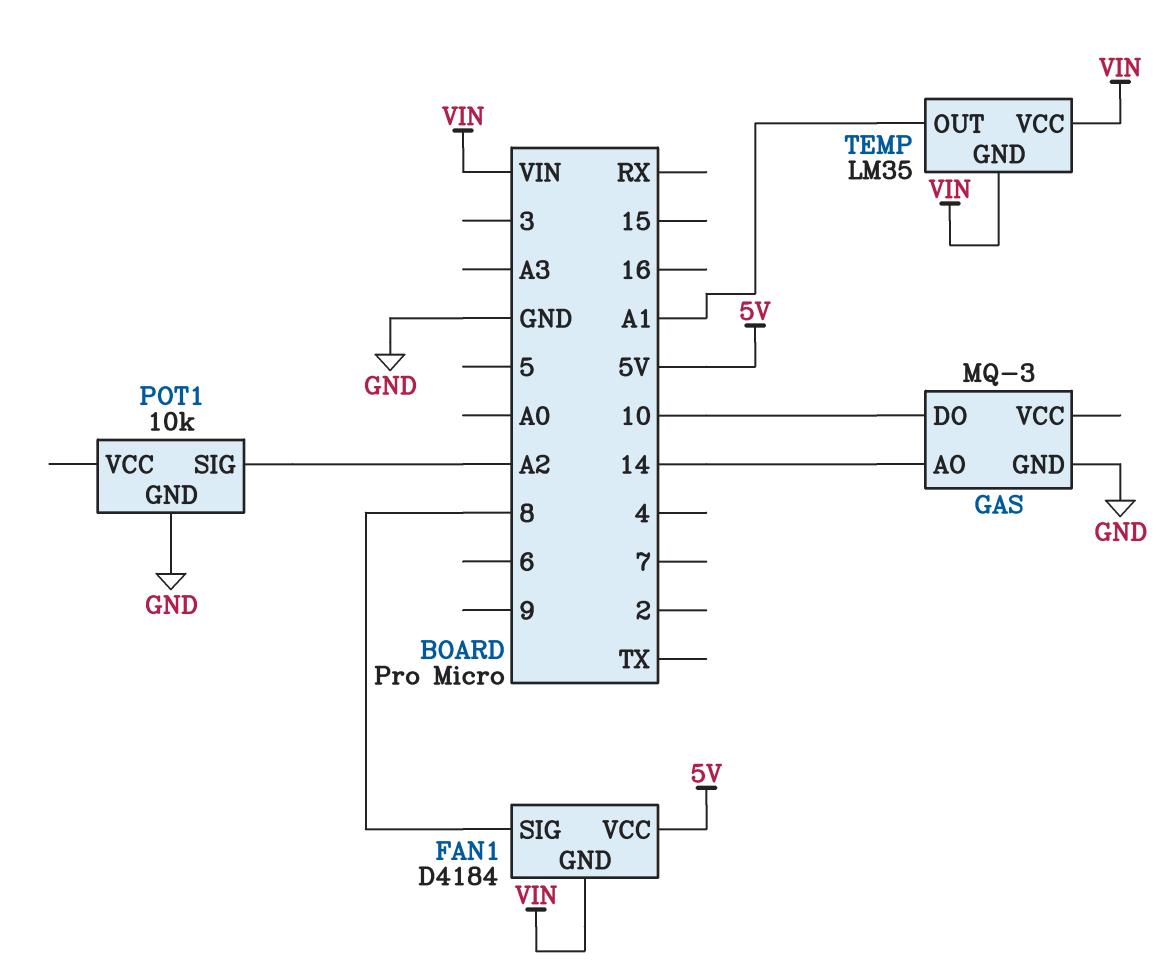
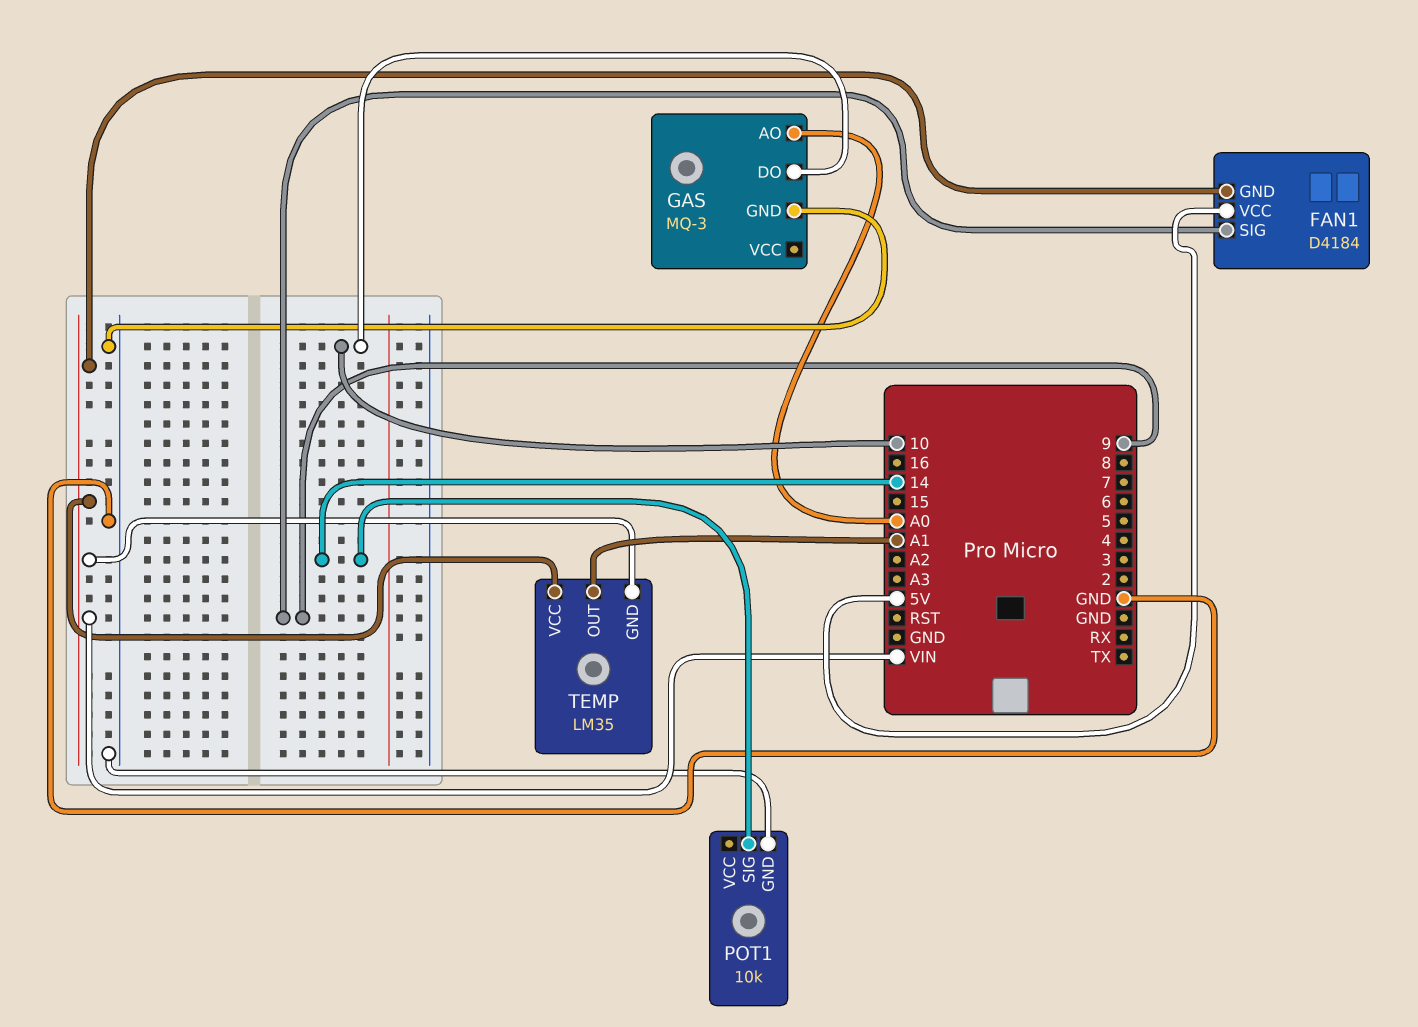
FAN1 pin SIG: 8 -> 9
GAS pin AO: 14 -> A0
POT1 pin SIG: A2 -> 14

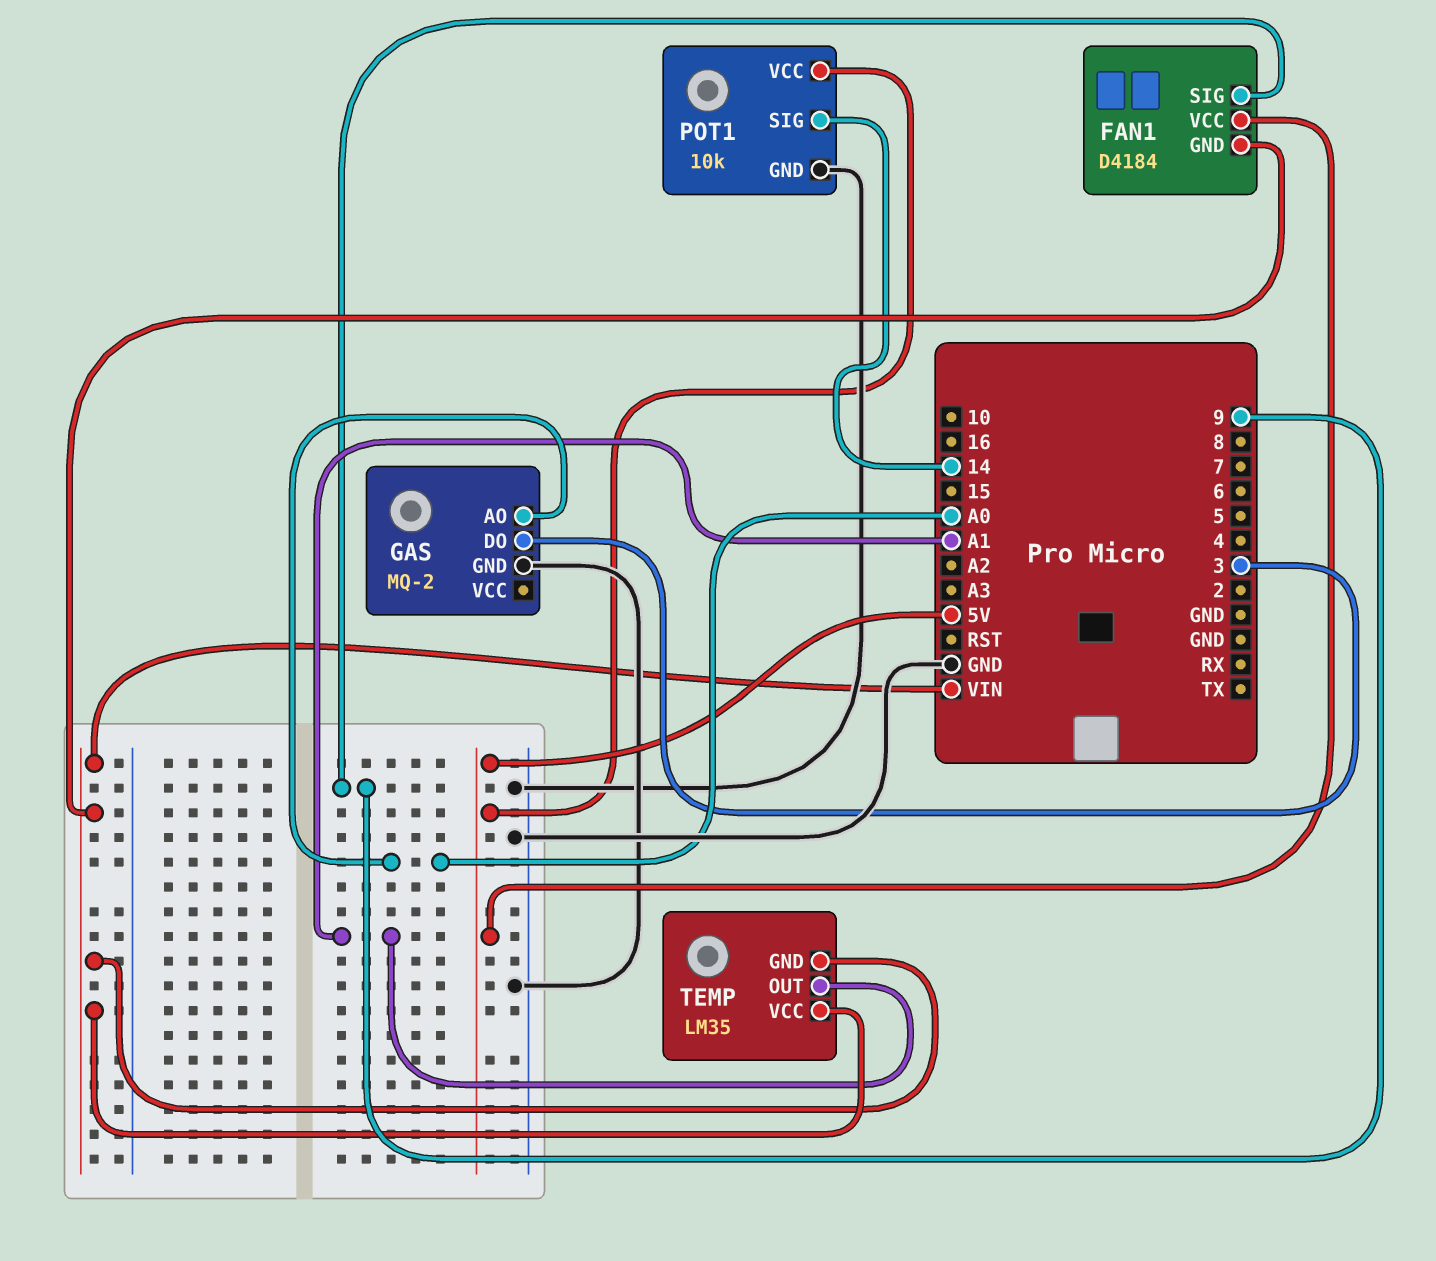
GAS: MQ-3 -> MQ-2
GAS pin DO: 10 -> 3
POT1 pin VCC: none -> 5V

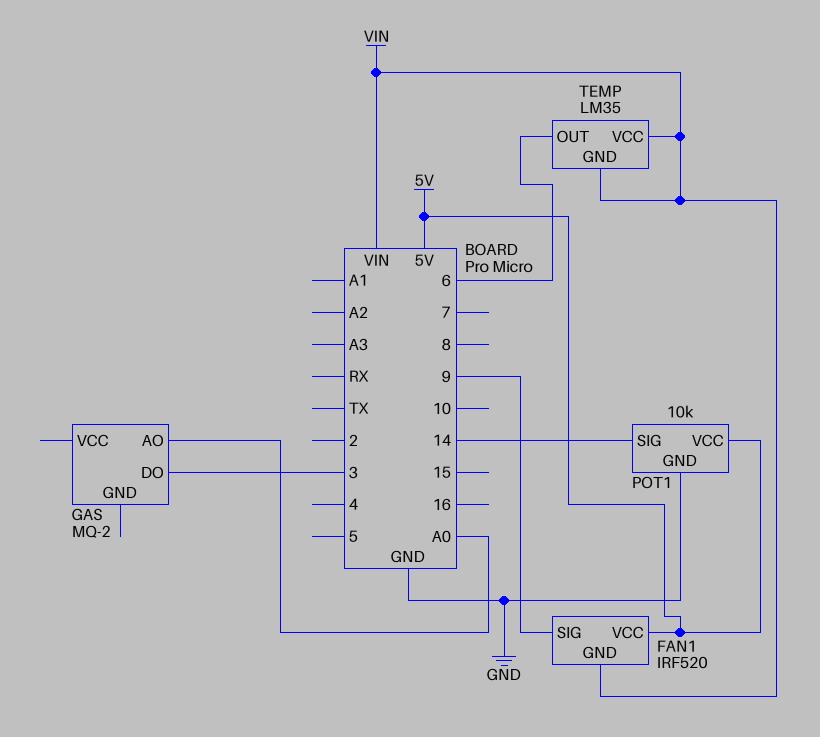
FAN1: D4184 -> IRF520
GAS pin GND: GND -> none
TEMP pin OUT: A1 -> 6

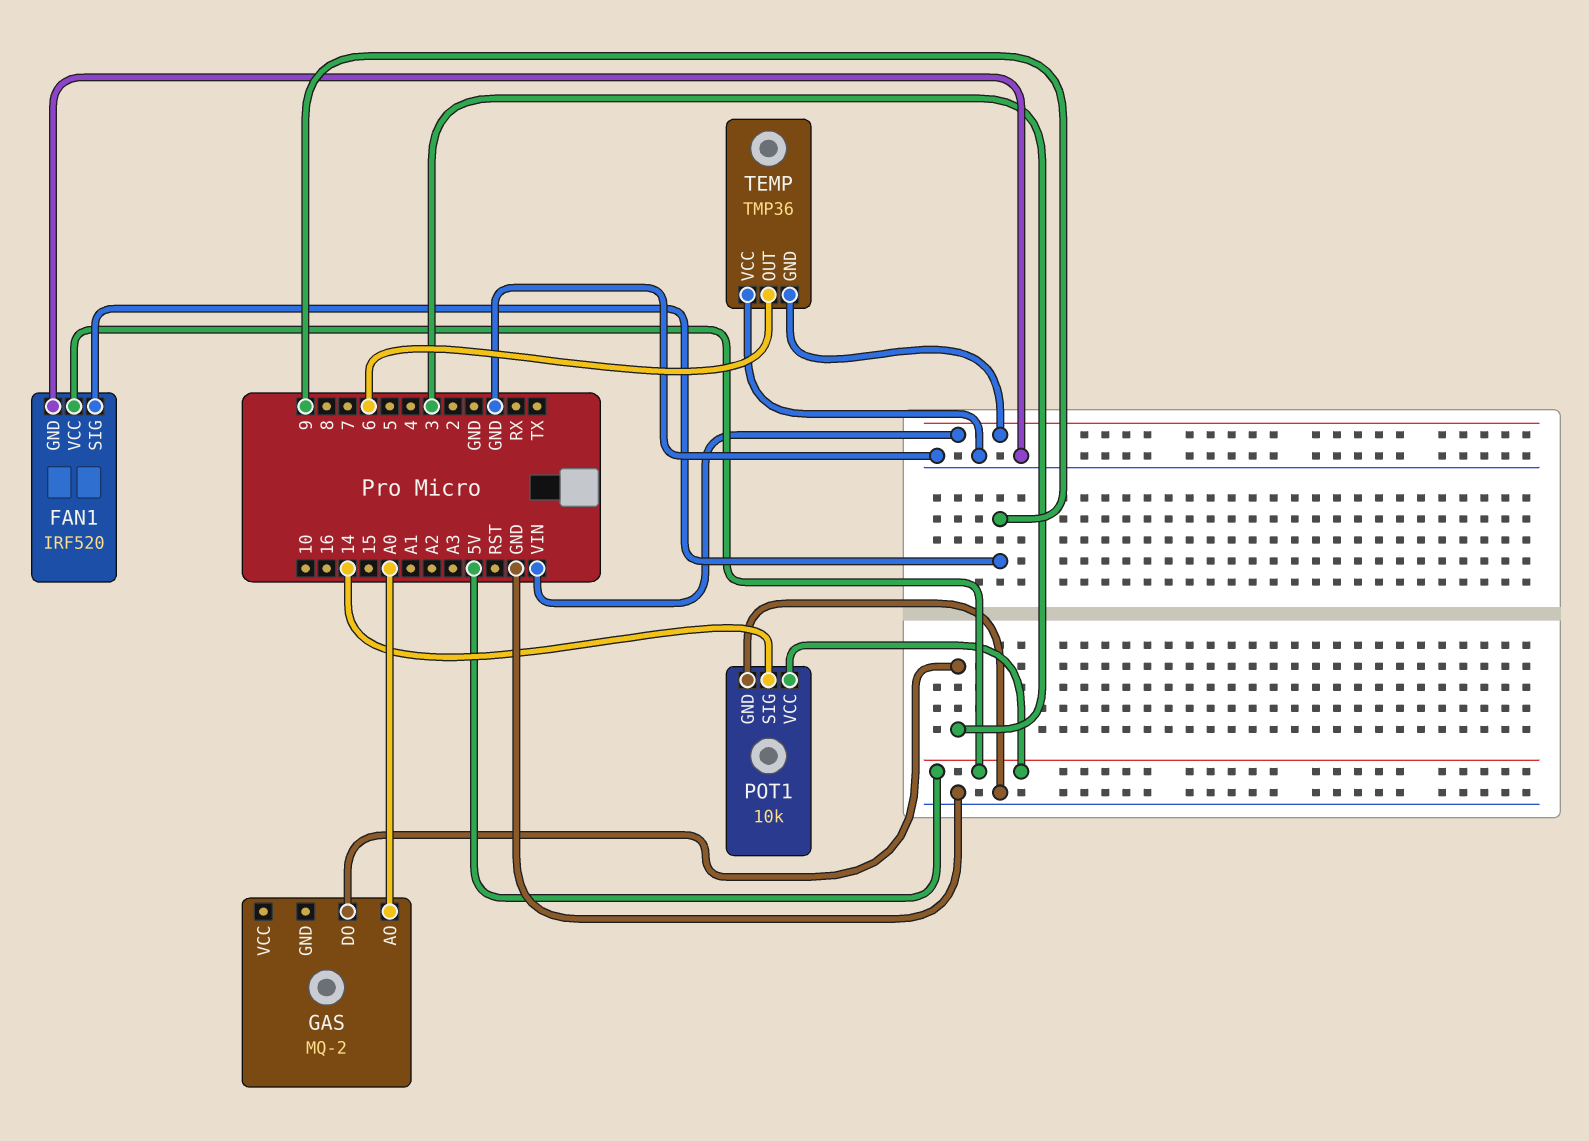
FAN1 pin GND: VIN -> GND
TEMP: LM35 -> TMP36
TEMP pin VCC: VIN -> GND

